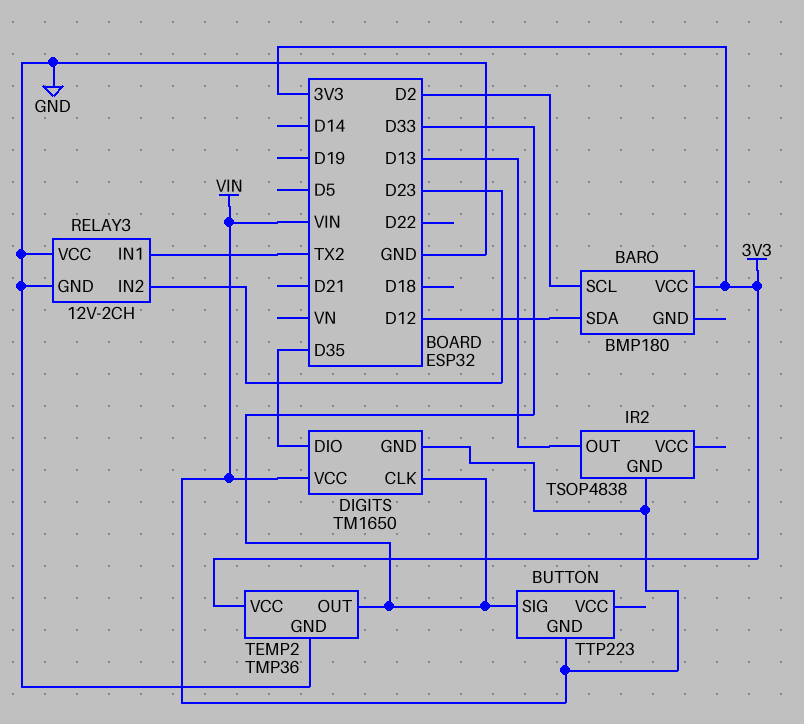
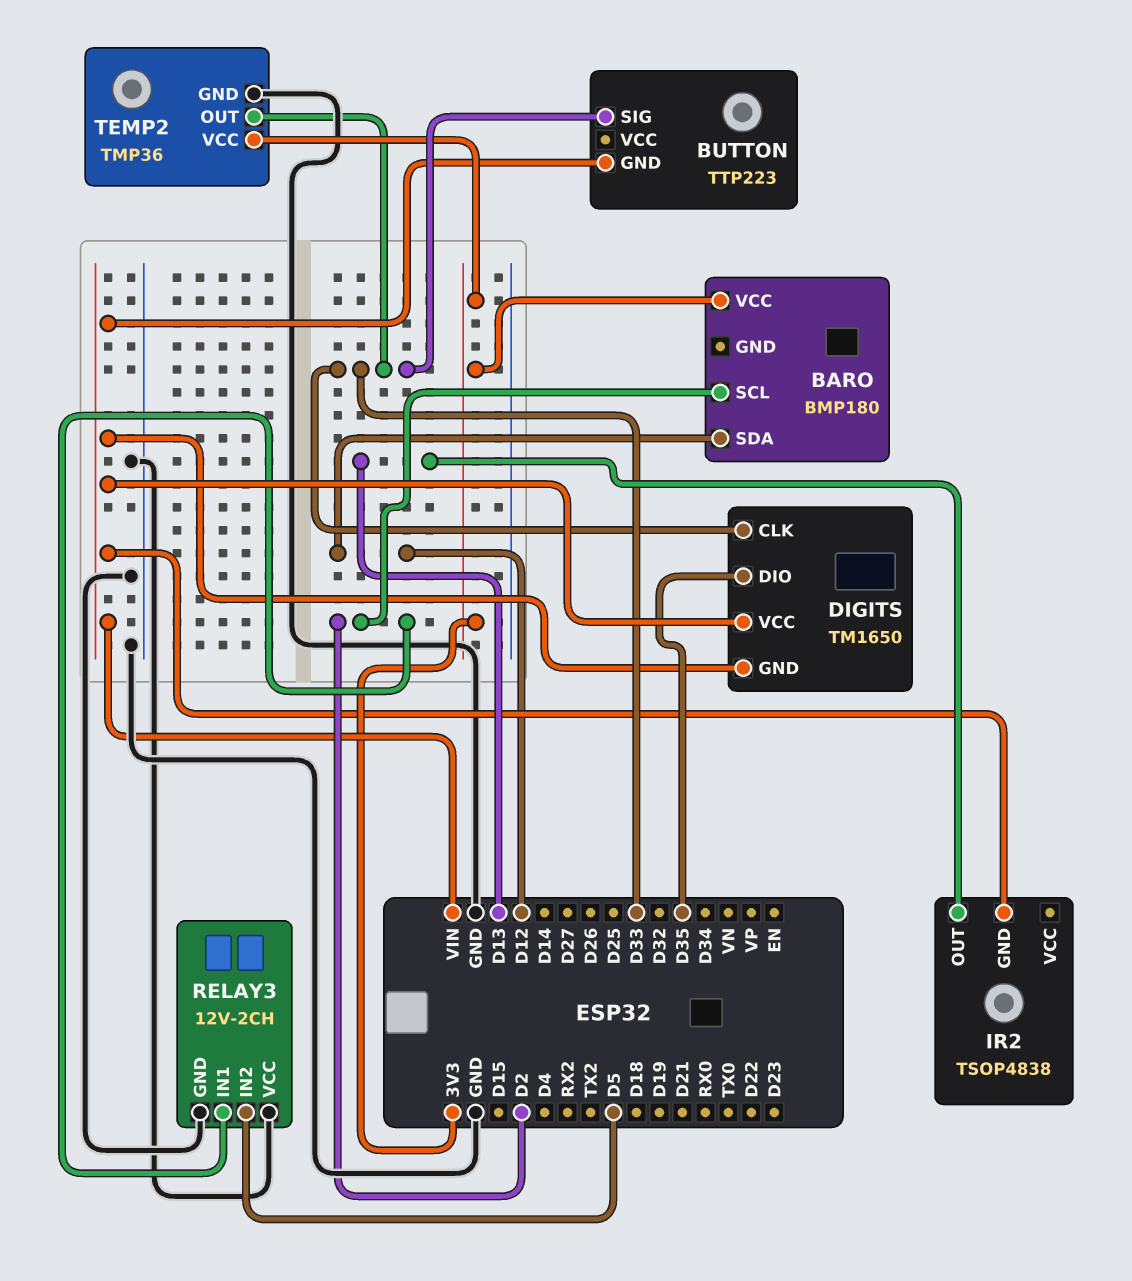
RELAY3 pin IN1: TX2 -> D2
RELAY3 pin IN2: D23 -> D5

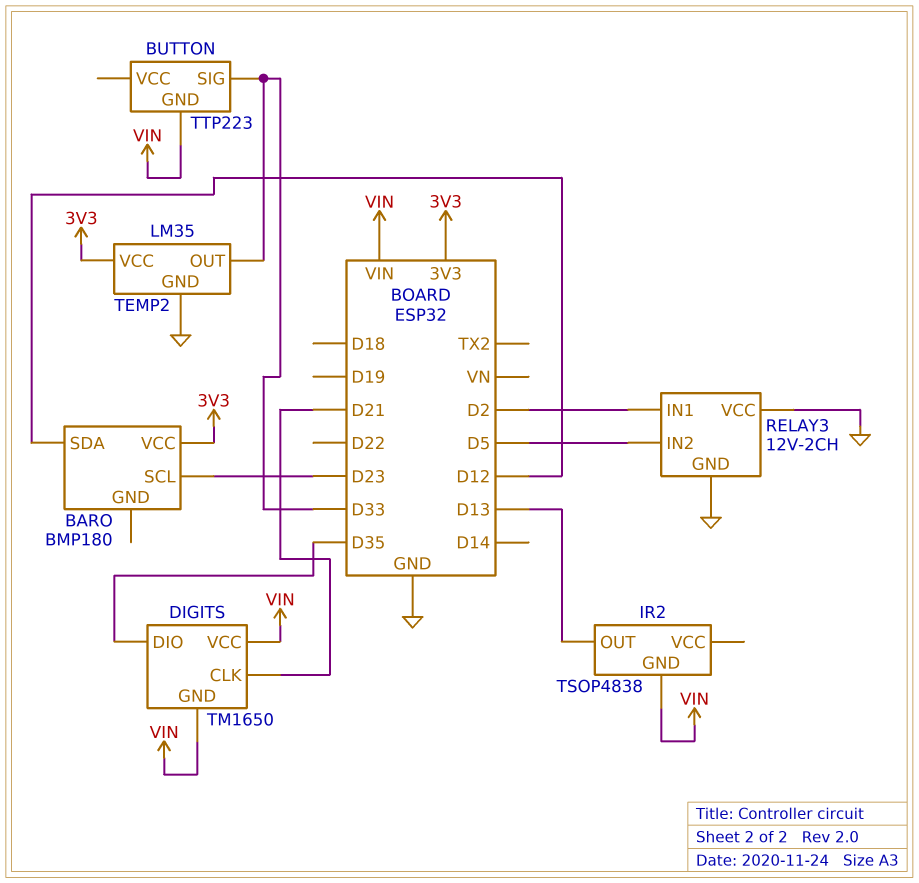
BARO pin SCL: D2 -> D23
DIGITS pin CLK: D33 -> D21
TEMP2: TMP36 -> LM35

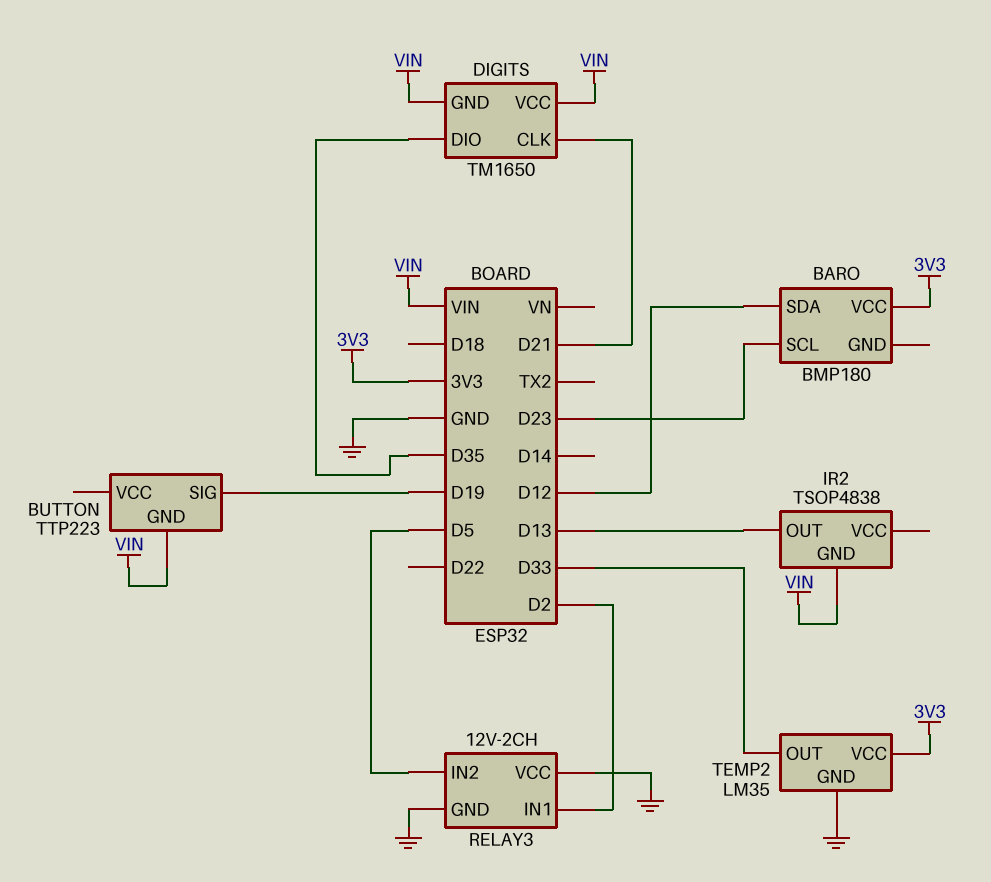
BUTTON pin SIG: D33 -> D19

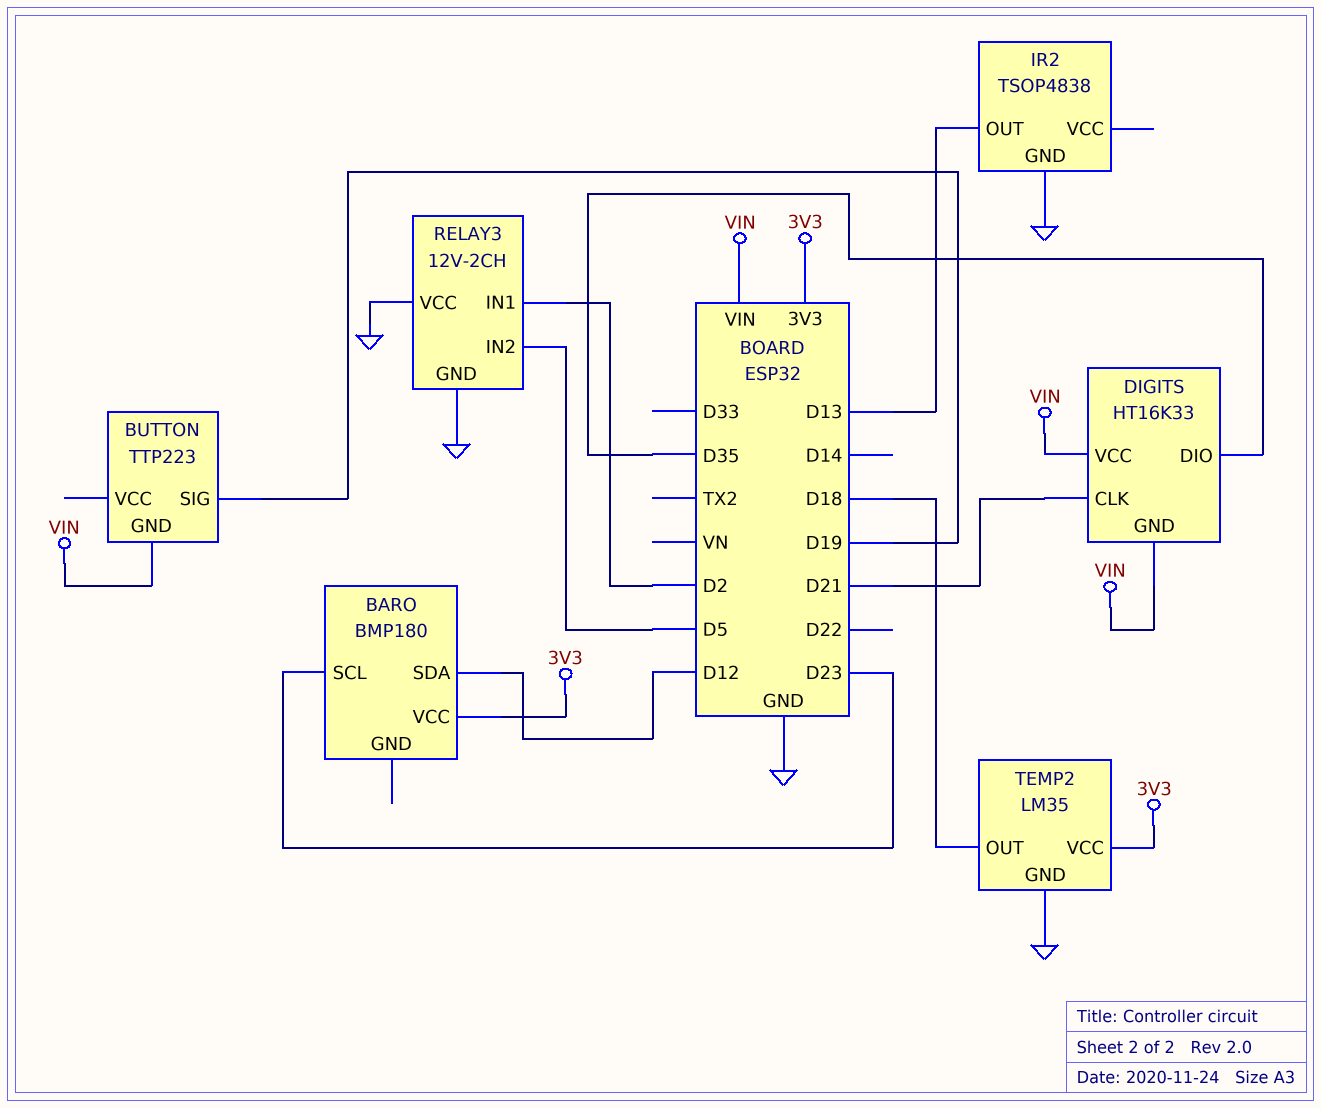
DIGITS: TM1650 -> HT16K33
IR2 pin GND: VIN -> GND
TEMP2 pin OUT: D33 -> D18

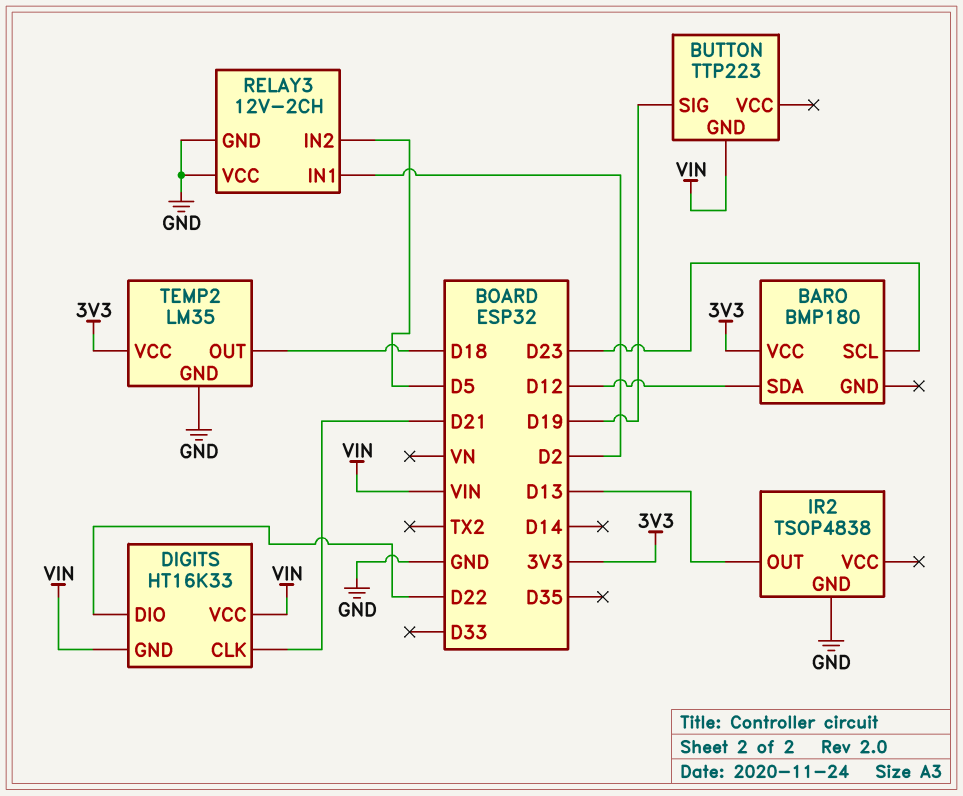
DIGITS pin DIO: D35 -> D22

